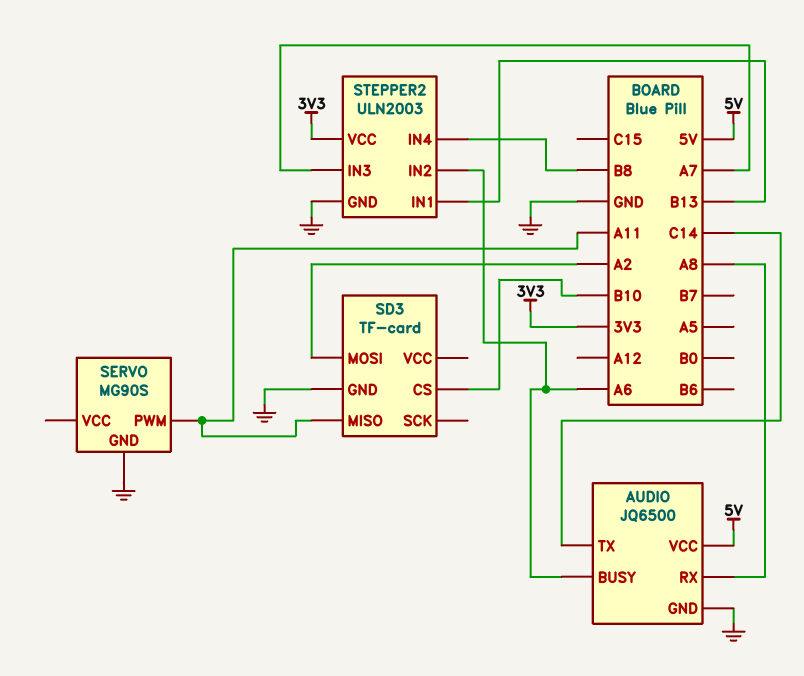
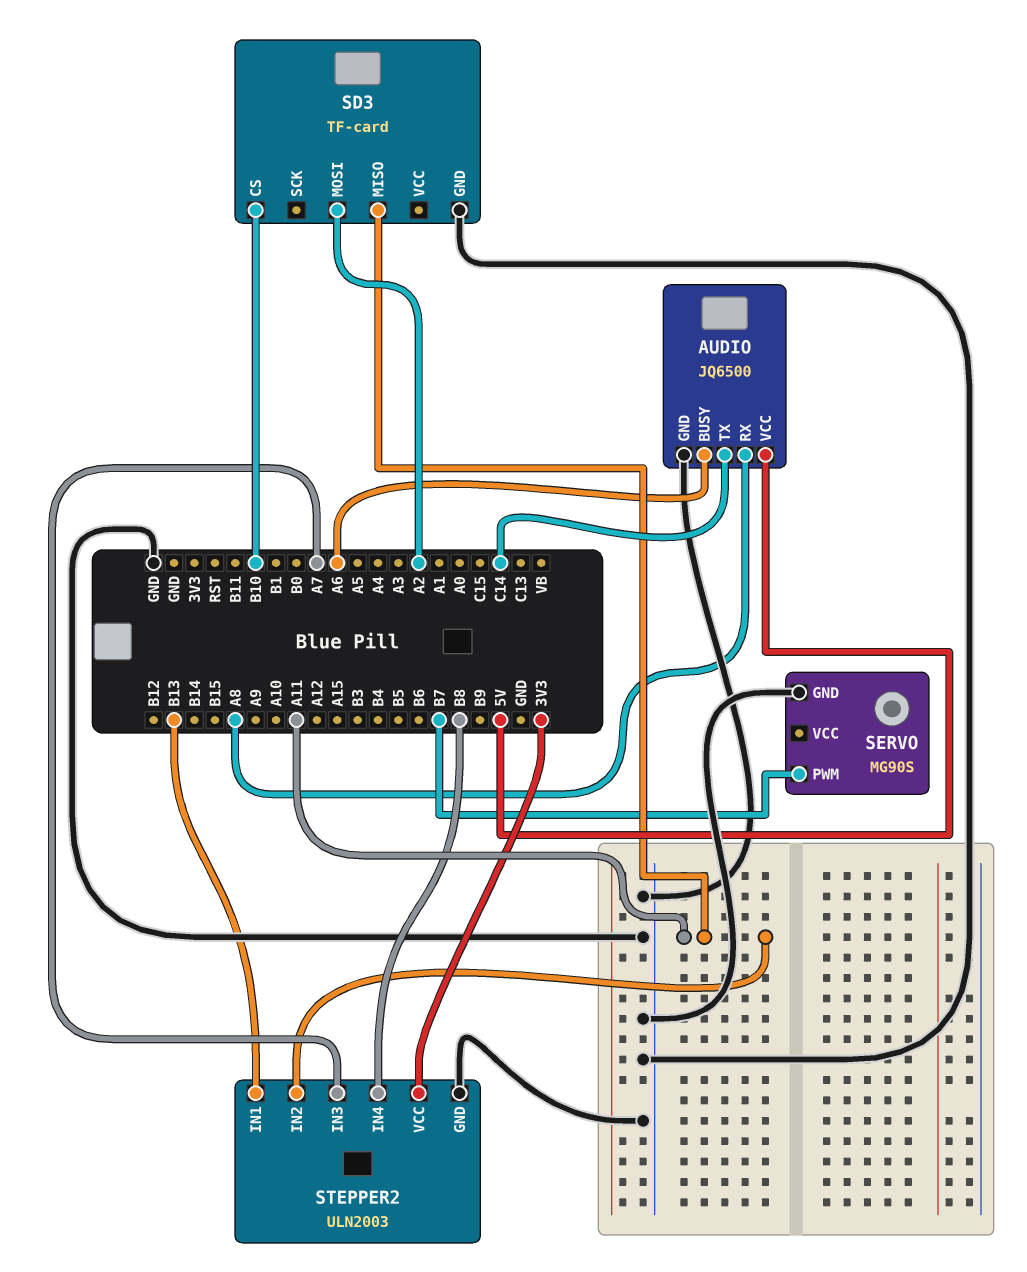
SERVO pin PWM: A11 -> B7
STEPPER2 pin IN2: A6 -> A11

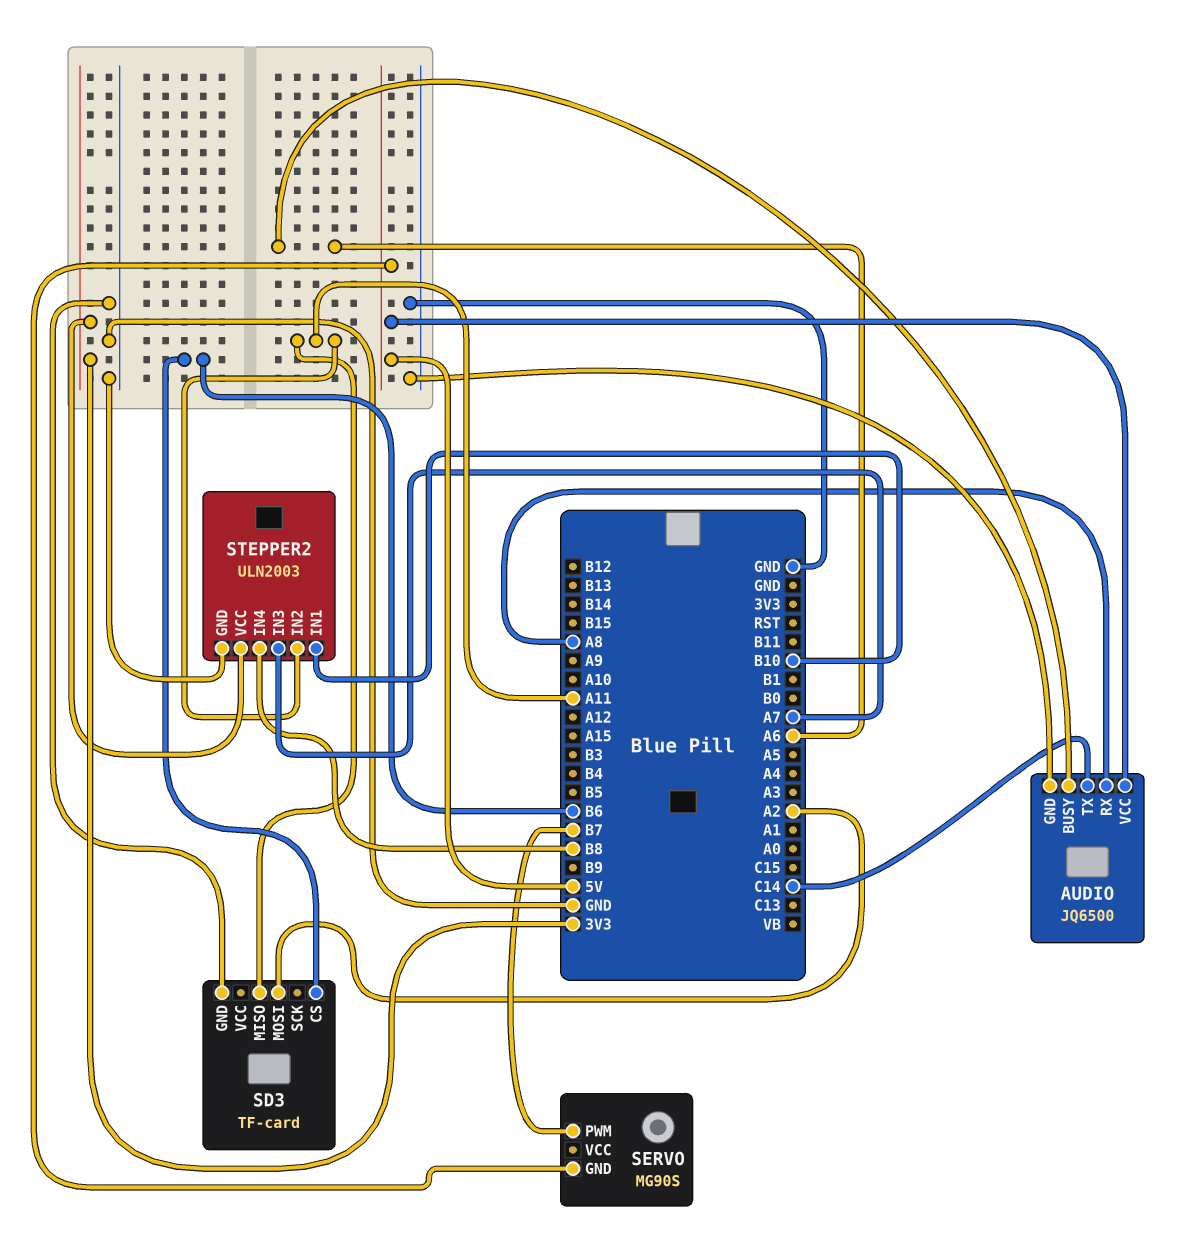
SD3 pin CS: B10 -> B6
SERVO pin GND: GND -> 5V
STEPPER2 pin IN1: B13 -> B10

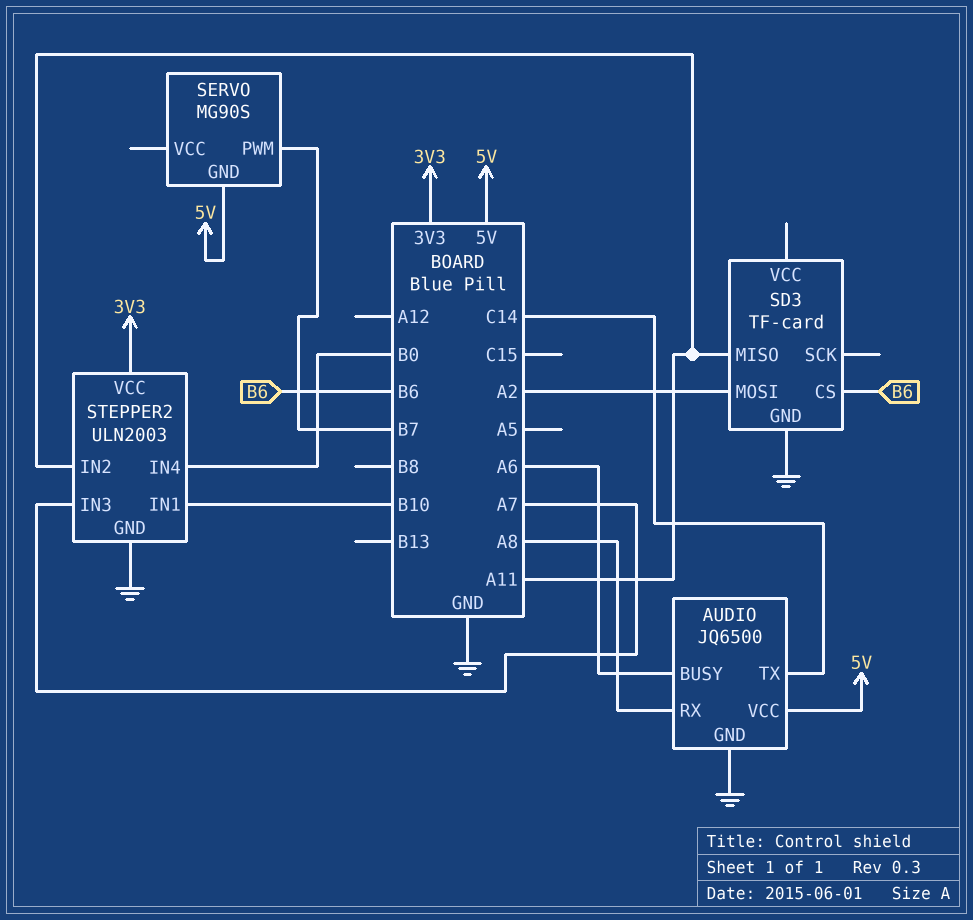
STEPPER2 pin IN4: B8 -> B0

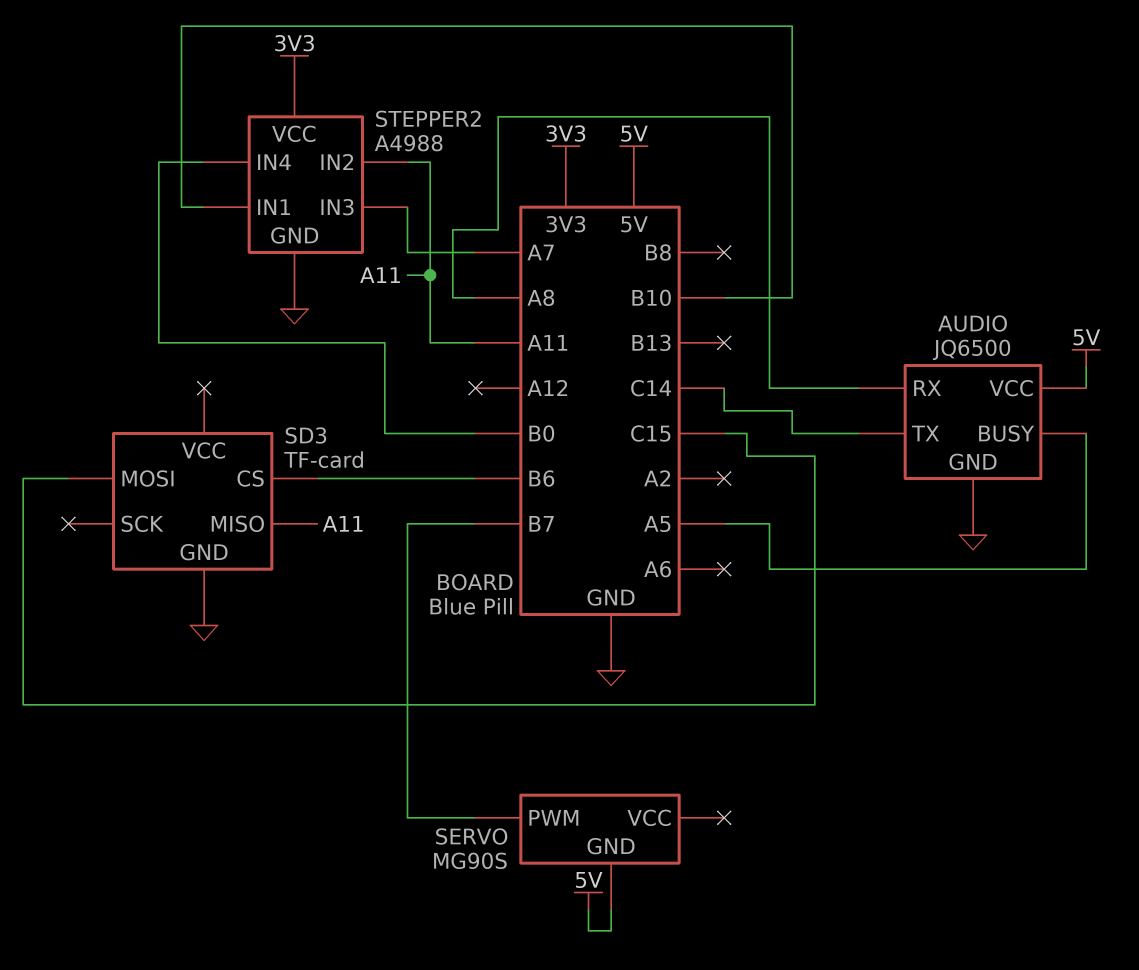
AUDIO pin BUSY: A6 -> A5
SD3 pin MOSI: A2 -> C15
STEPPER2: ULN2003 -> A4988

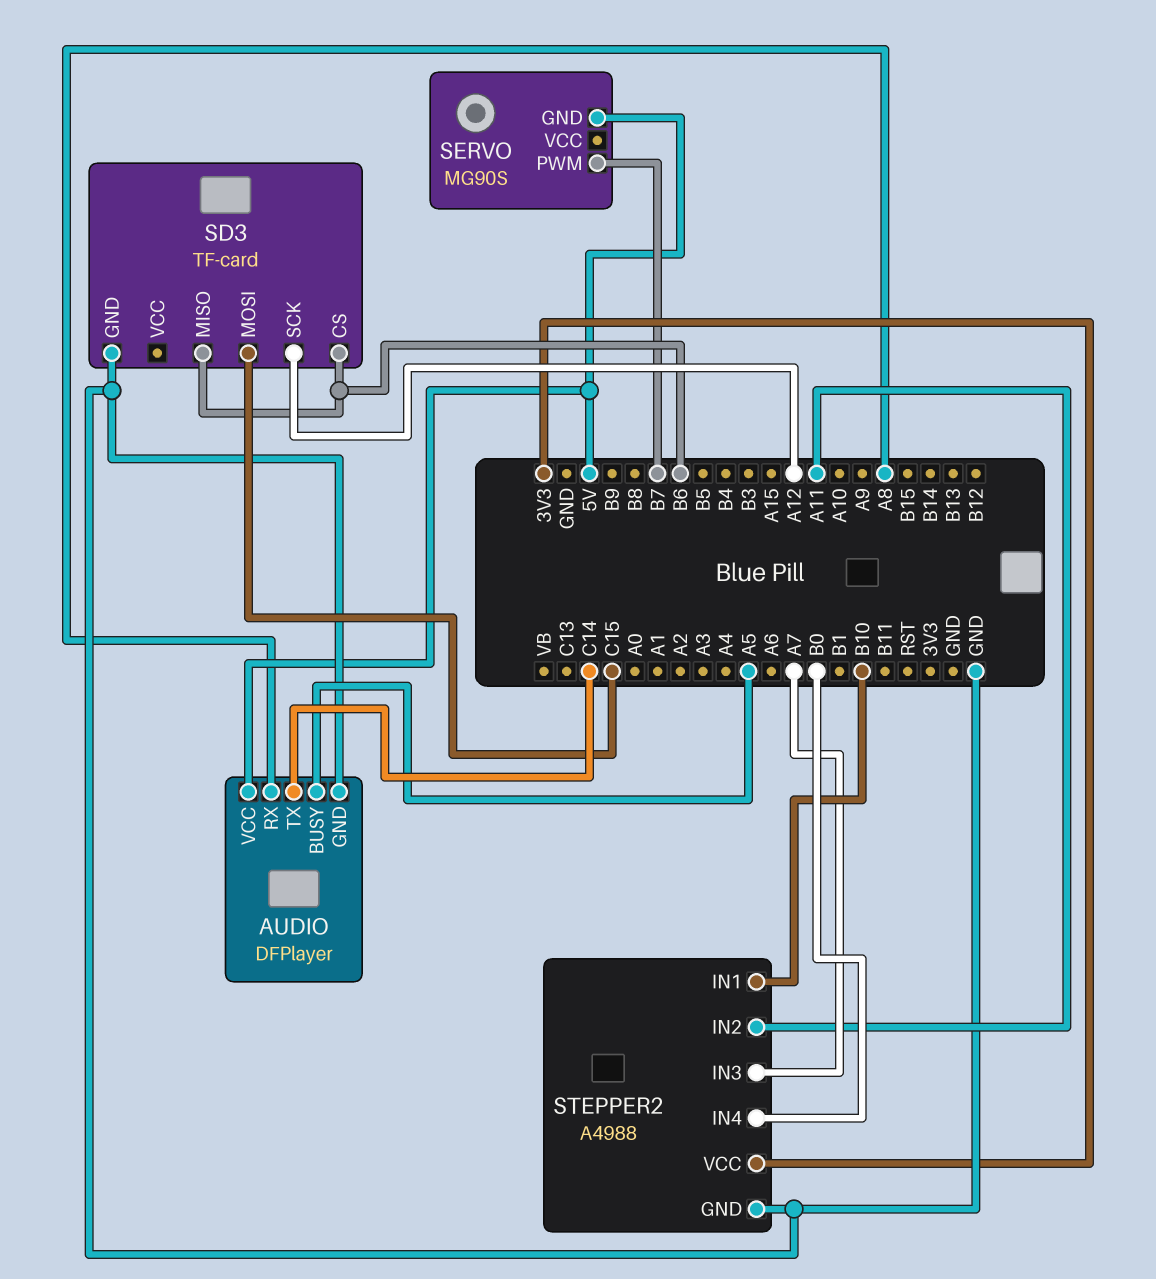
AUDIO: JQ6500 -> DFPlayer
SD3 pin MISO: A11 -> B6
SD3 pin SCK: none -> A12

